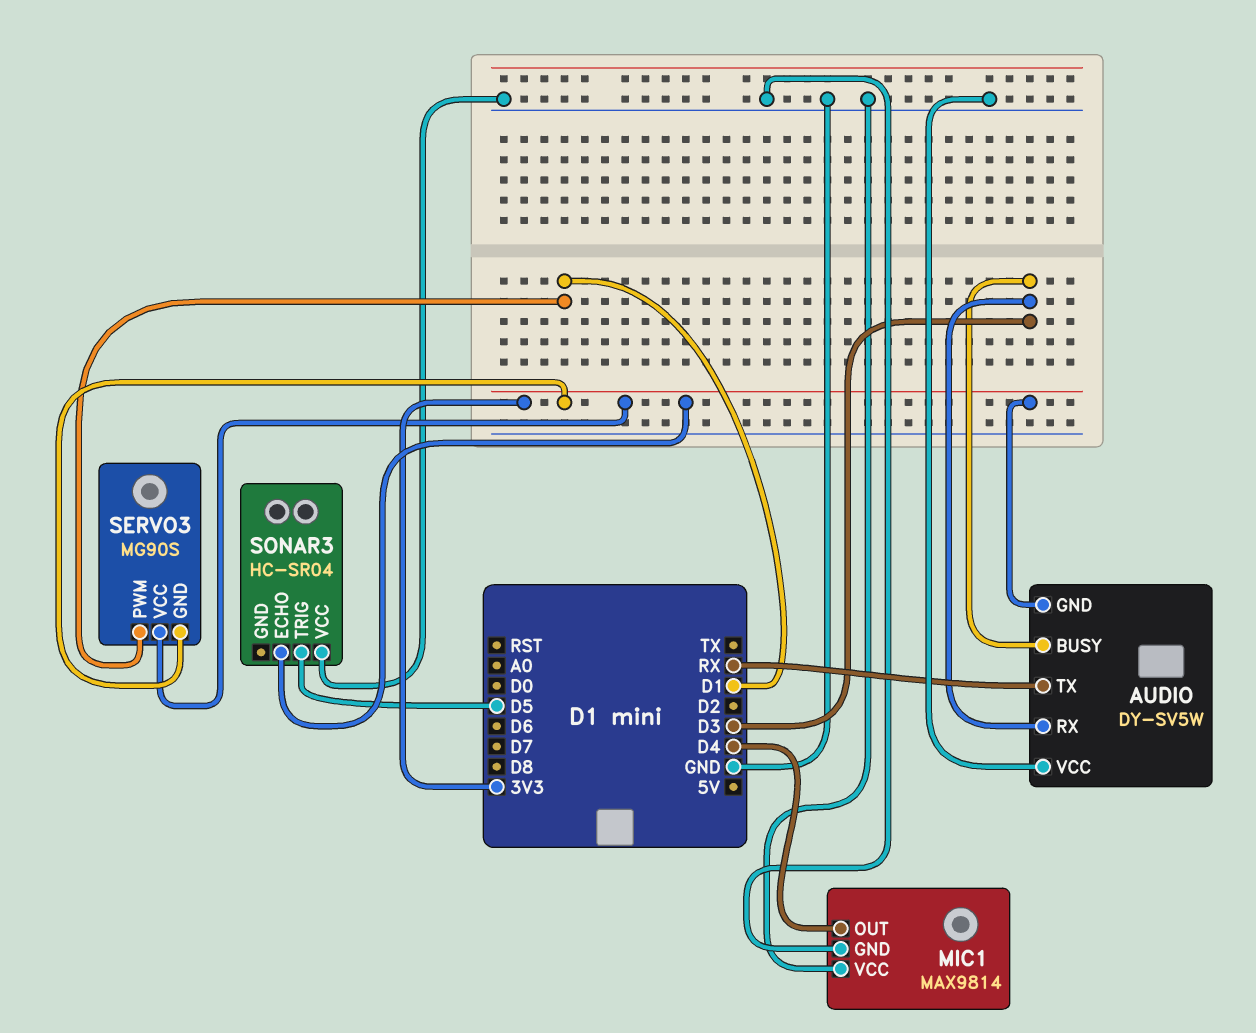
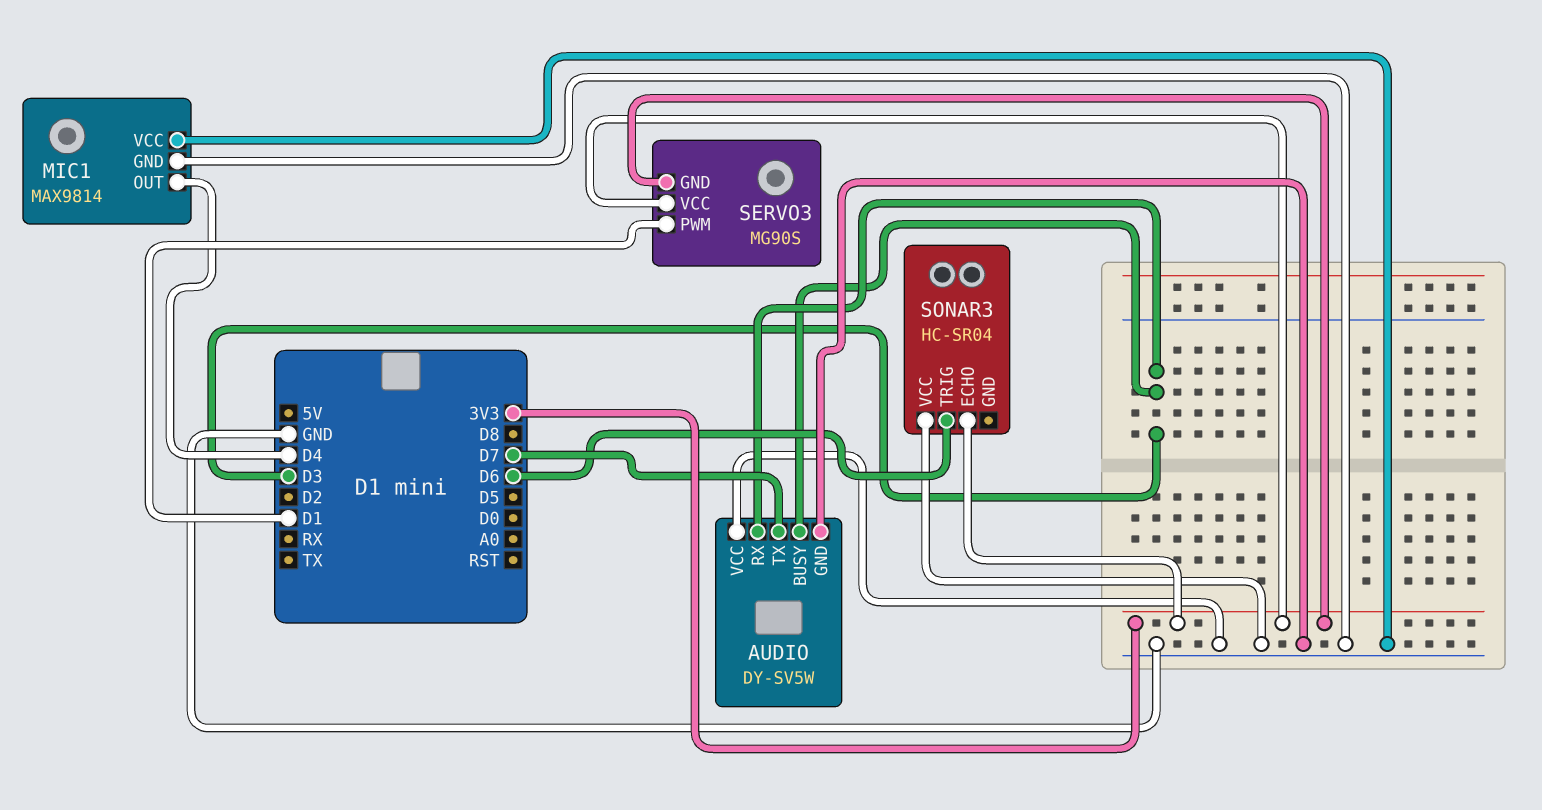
AUDIO pin GND: 3V3 -> GND
AUDIO pin TX: RX -> D7
SONAR3 pin TRIG: D5 -> D6

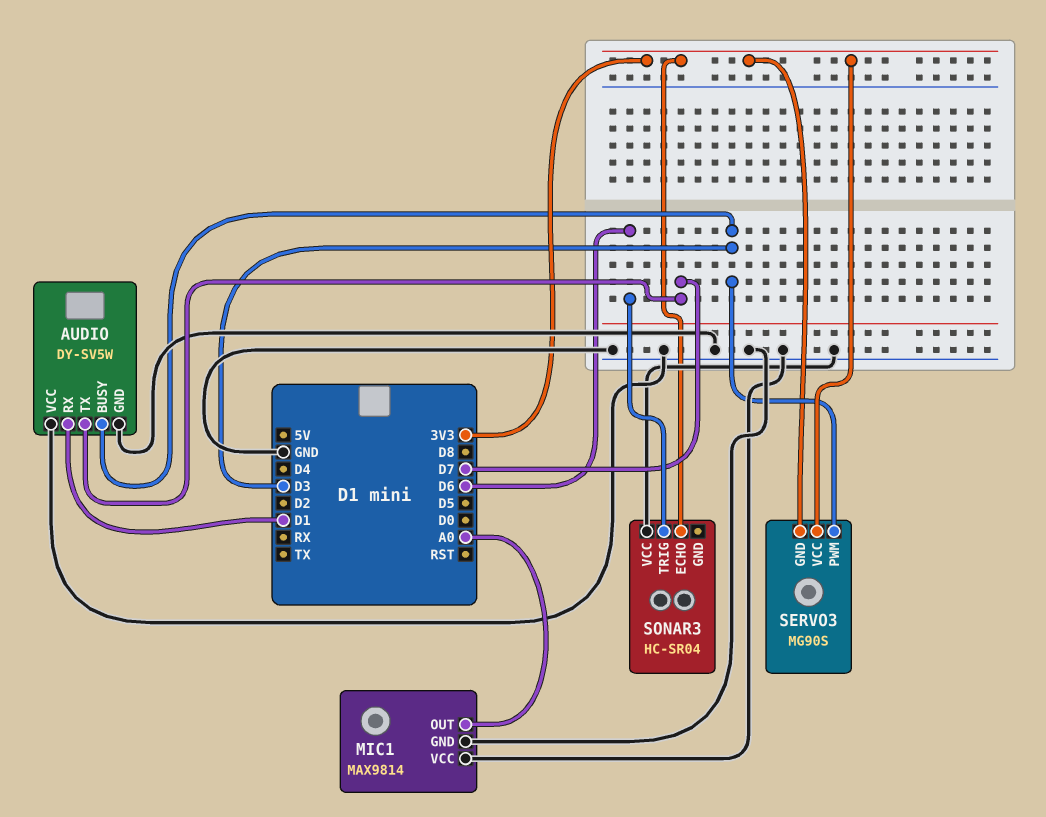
AUDIO pin RX: D3 -> D1
MIC1 pin OUT: D4 -> A0
SERVO3 pin PWM: D1 -> D3

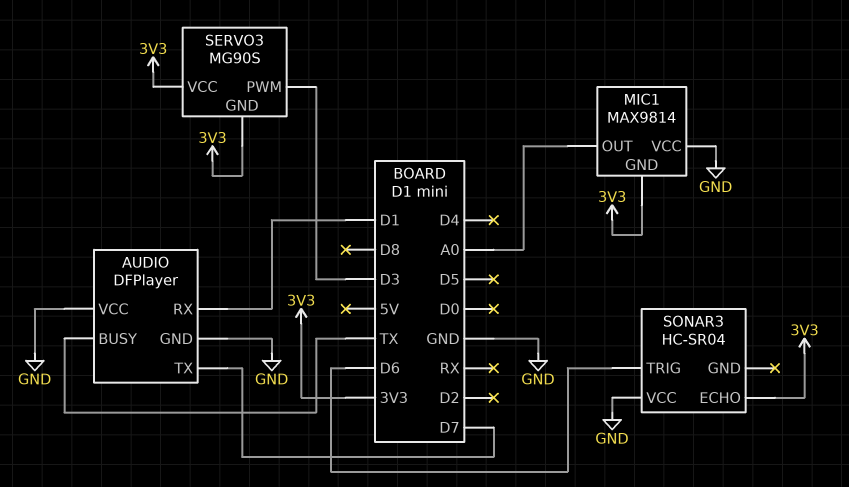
AUDIO: DY-SV5W -> DFPlayer
AUDIO pin BUSY: D3 -> TX
MIC1 pin GND: GND -> 3V3

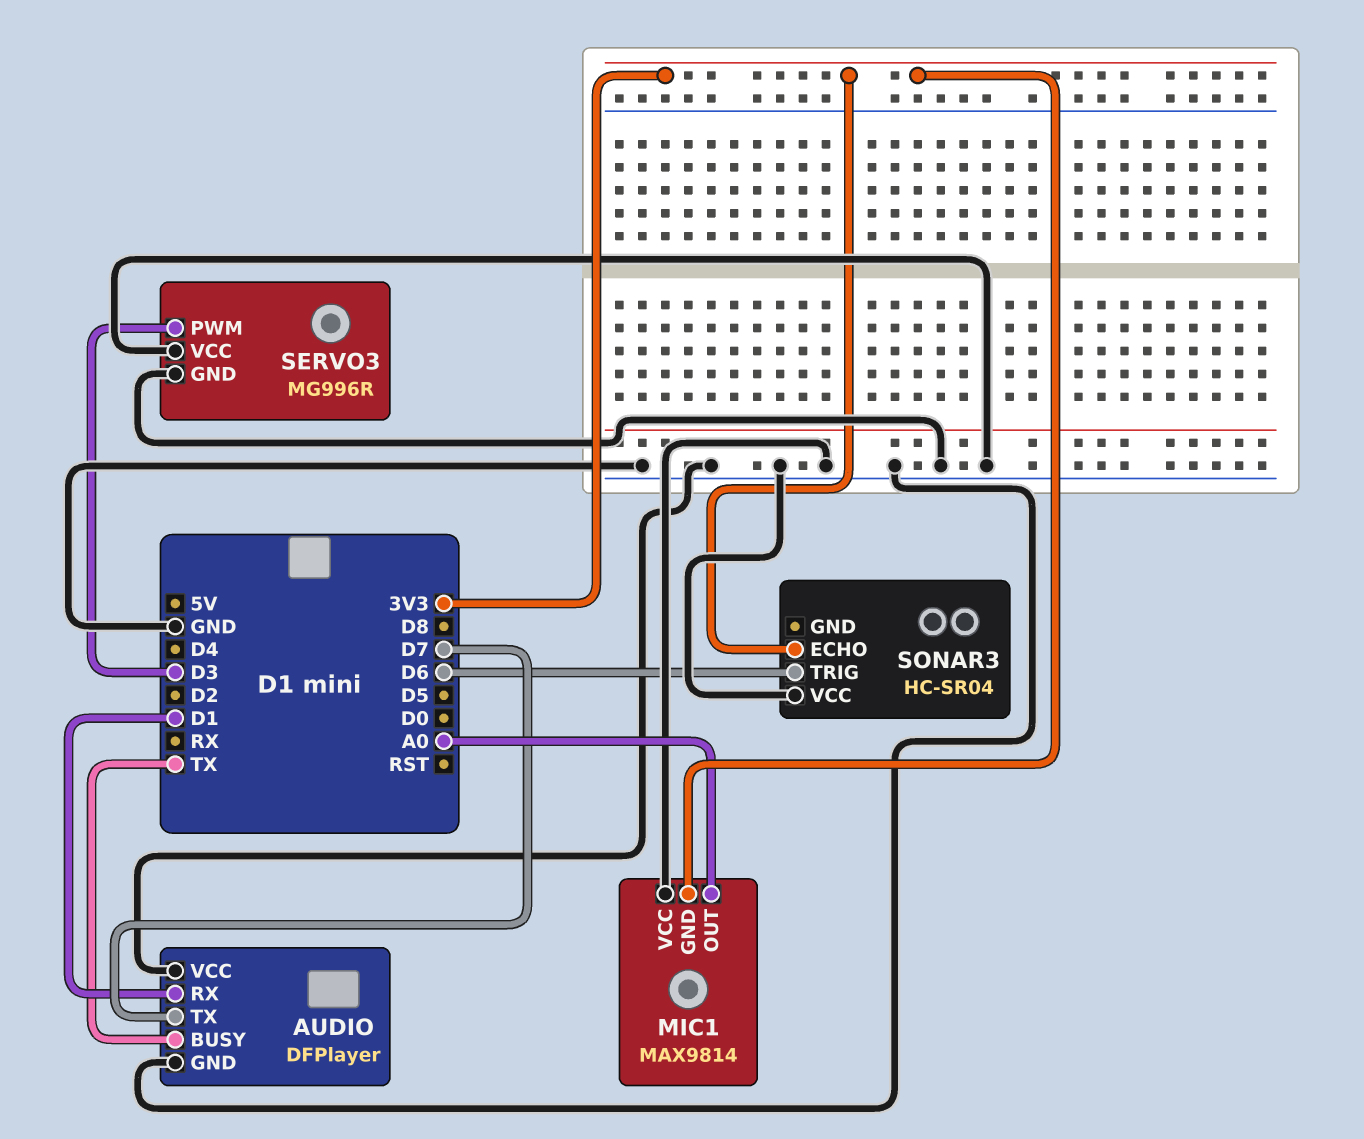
SERVO3: MG90S -> MG996R
SERVO3 pin GND: 3V3 -> GND
SERVO3 pin VCC: 3V3 -> GND

